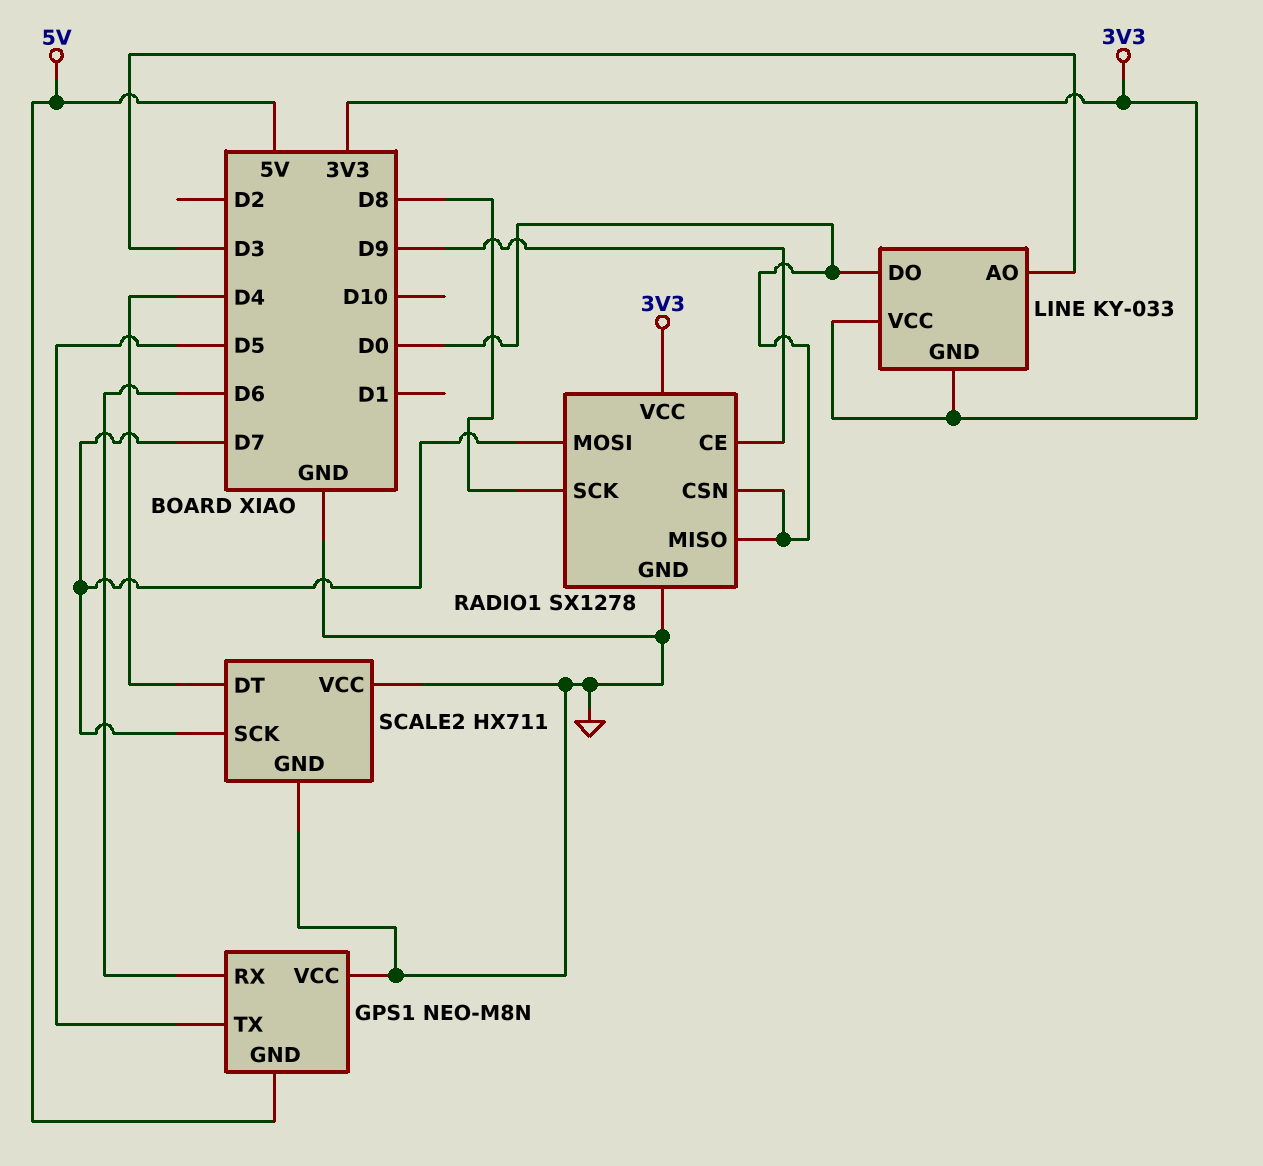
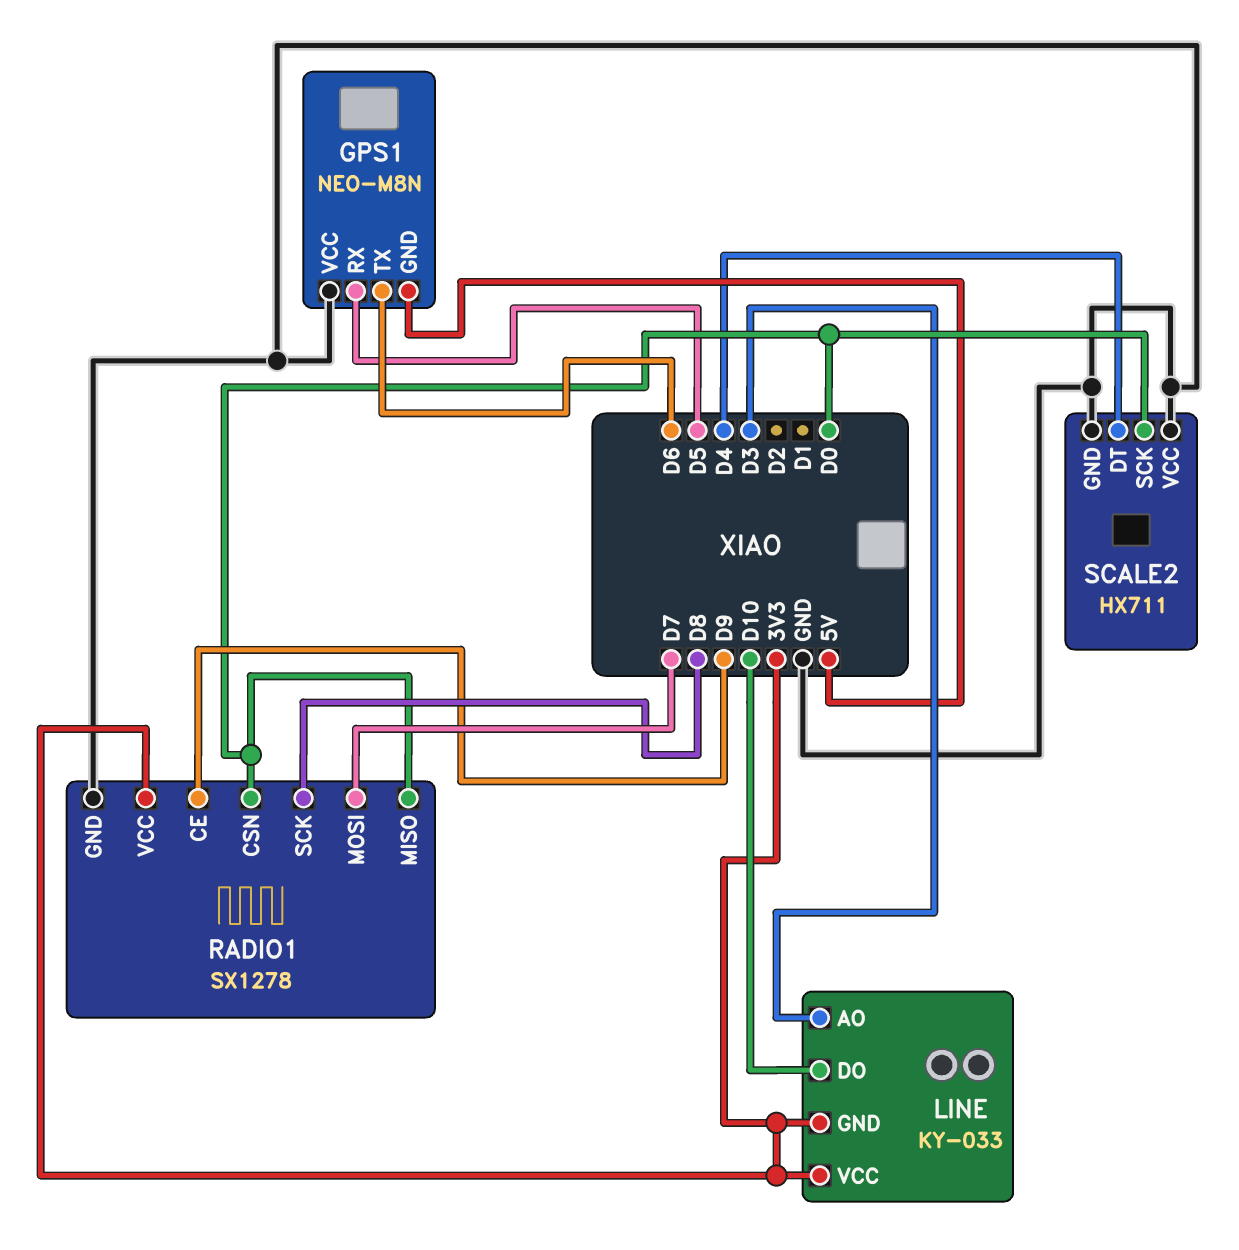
GPS1 pin RX: D6 -> D5
GPS1 pin TX: D5 -> D6
LINE pin DO: D0 -> D10
SCALE2 pin SCK: D7 -> D0

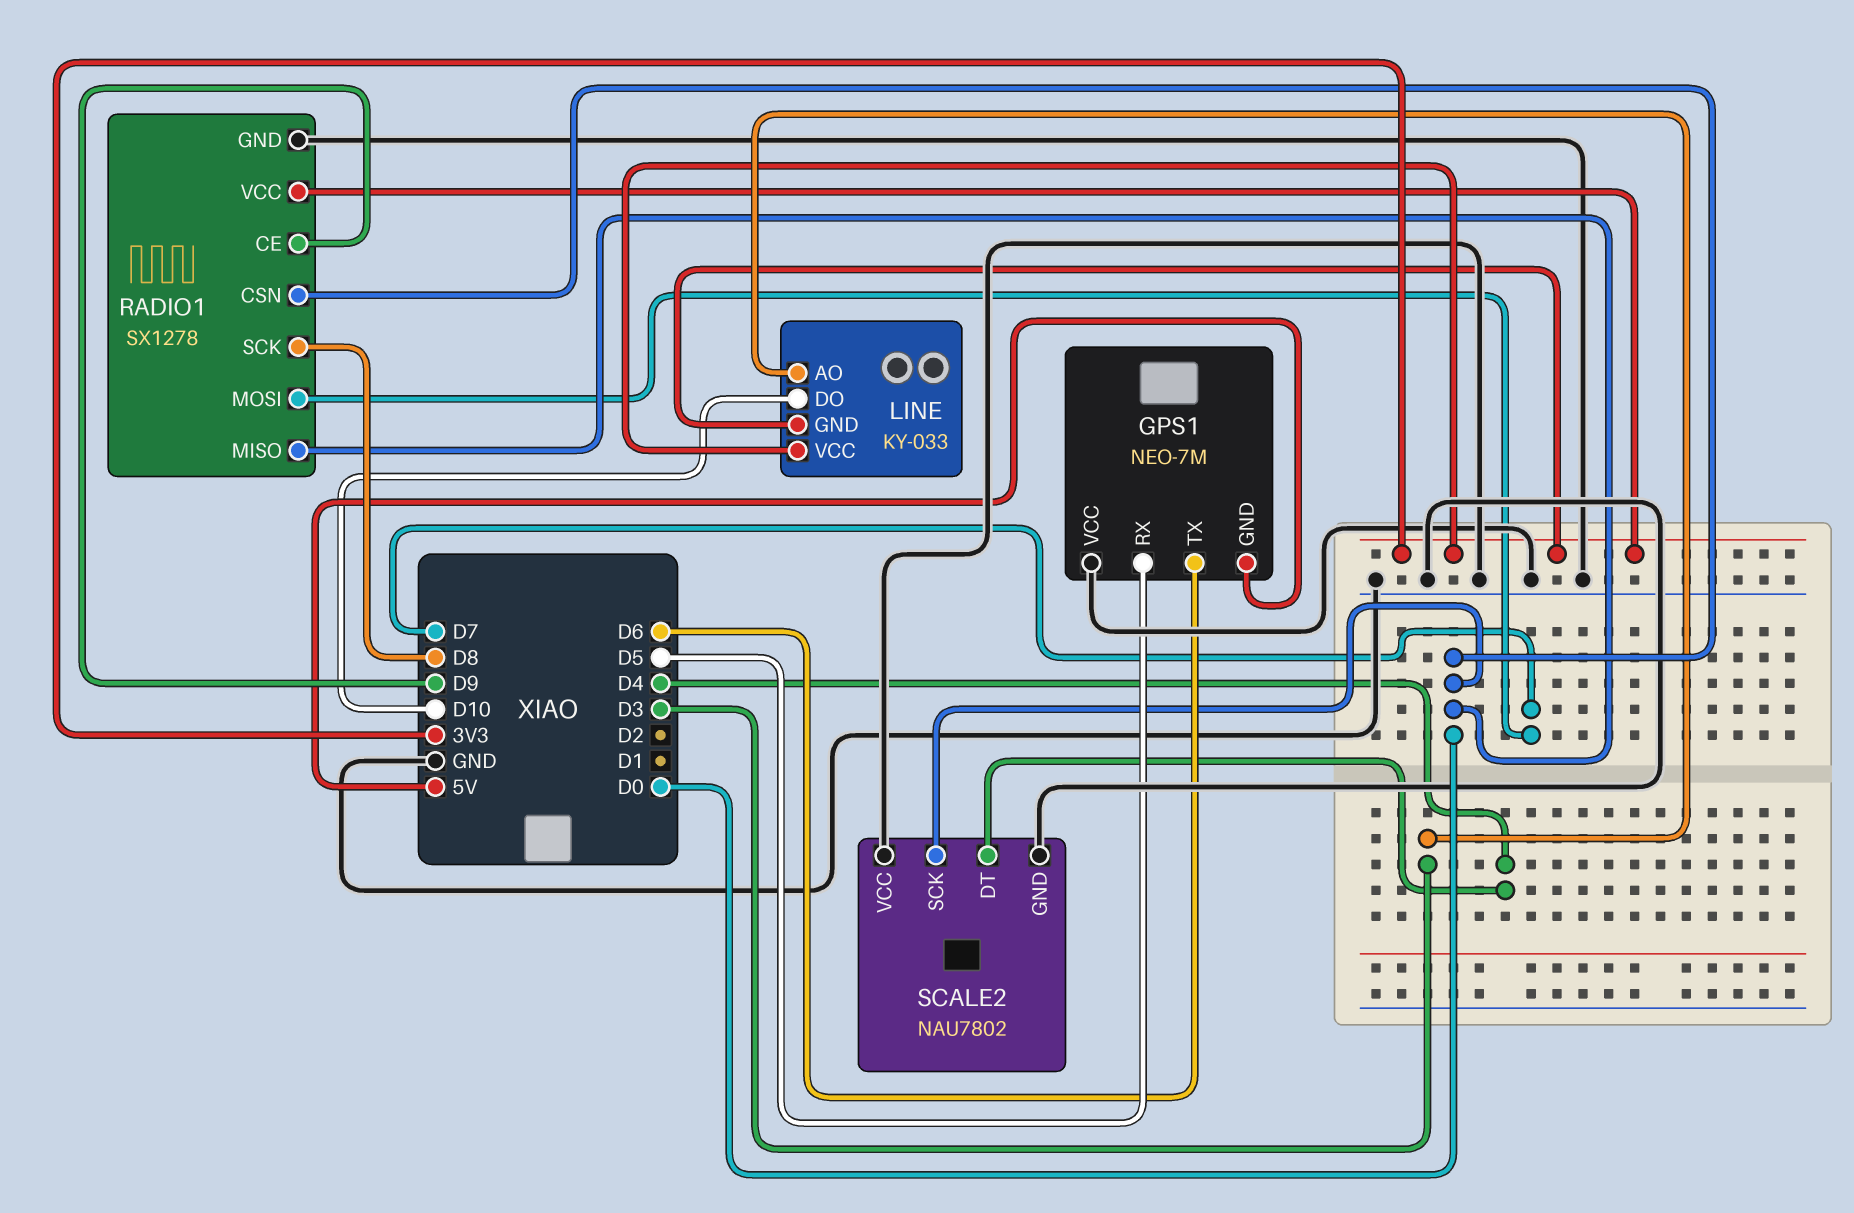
GPS1: NEO-M8N -> NEO-7M
SCALE2: HX711 -> NAU7802

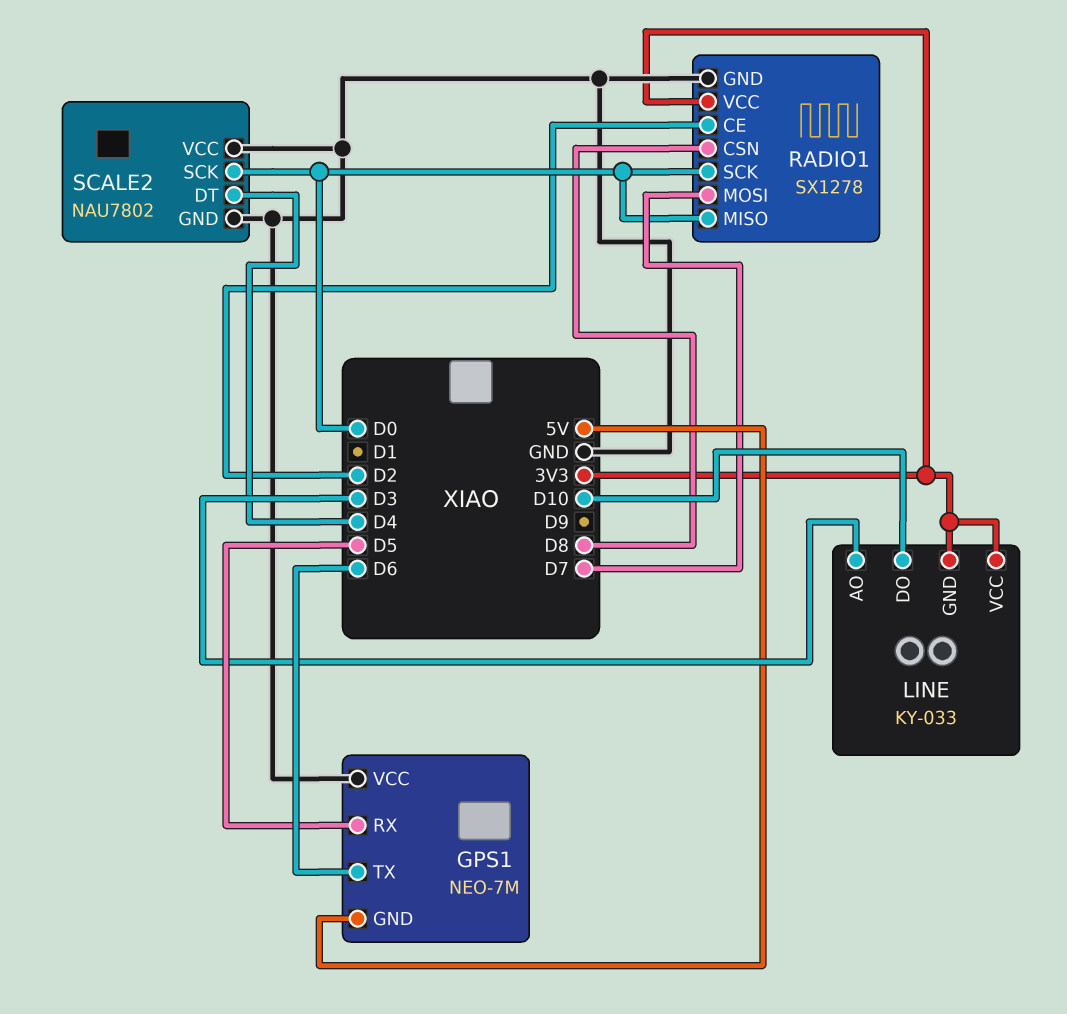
RADIO1 pin CE: D9 -> D2
RADIO1 pin CSN: D0 -> D8
RADIO1 pin SCK: D8 -> D0

